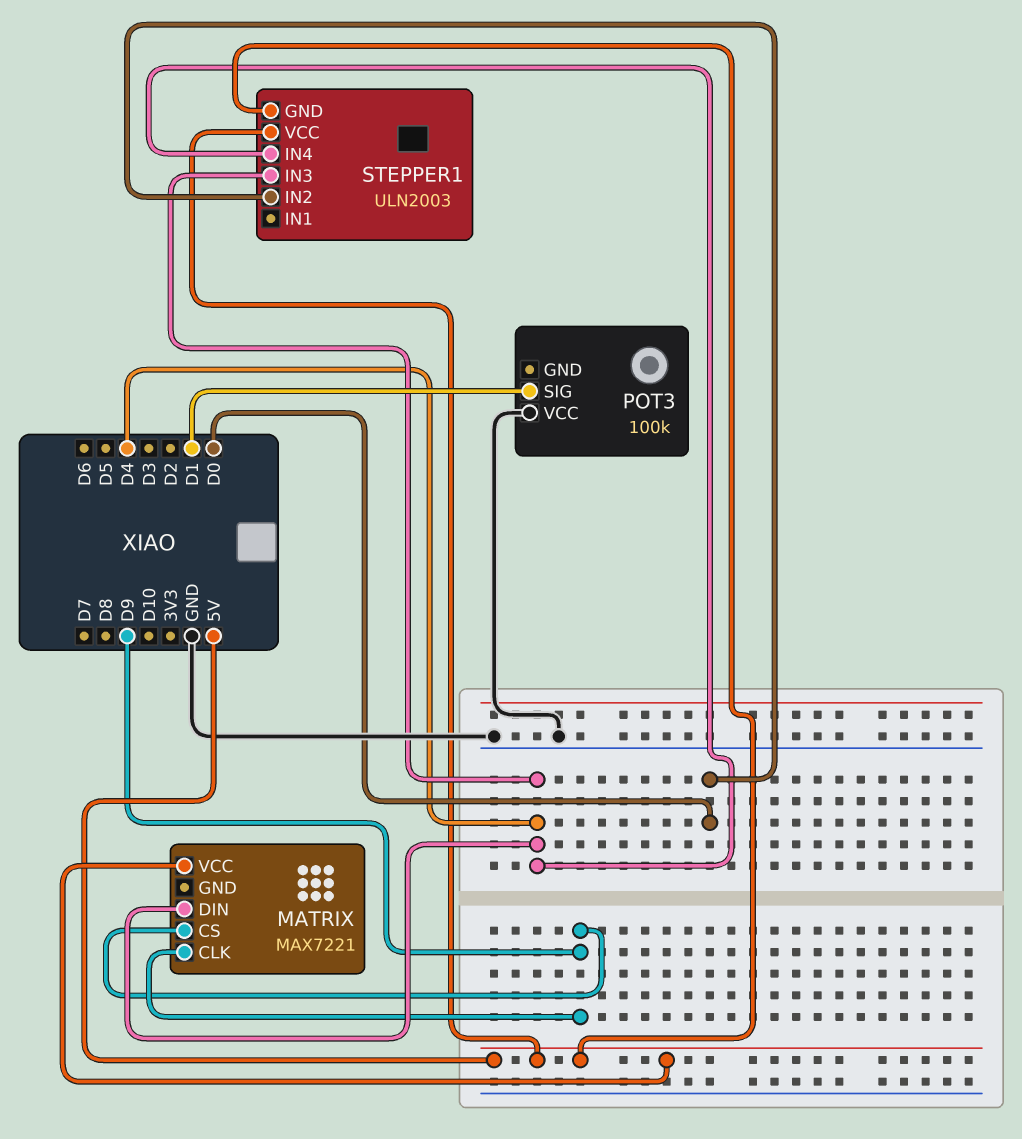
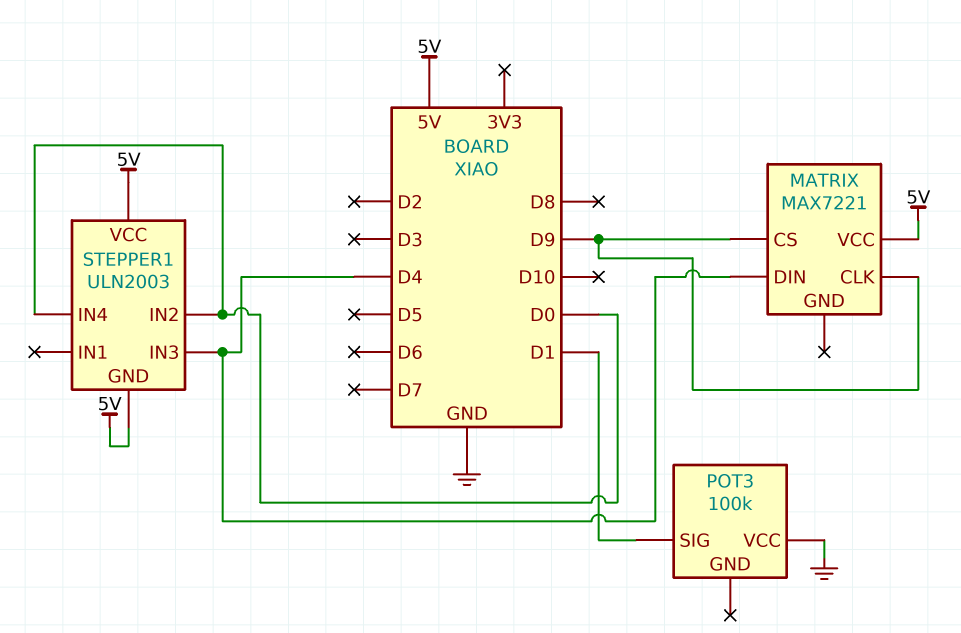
STEPPER1 pin IN4: D4 -> D0

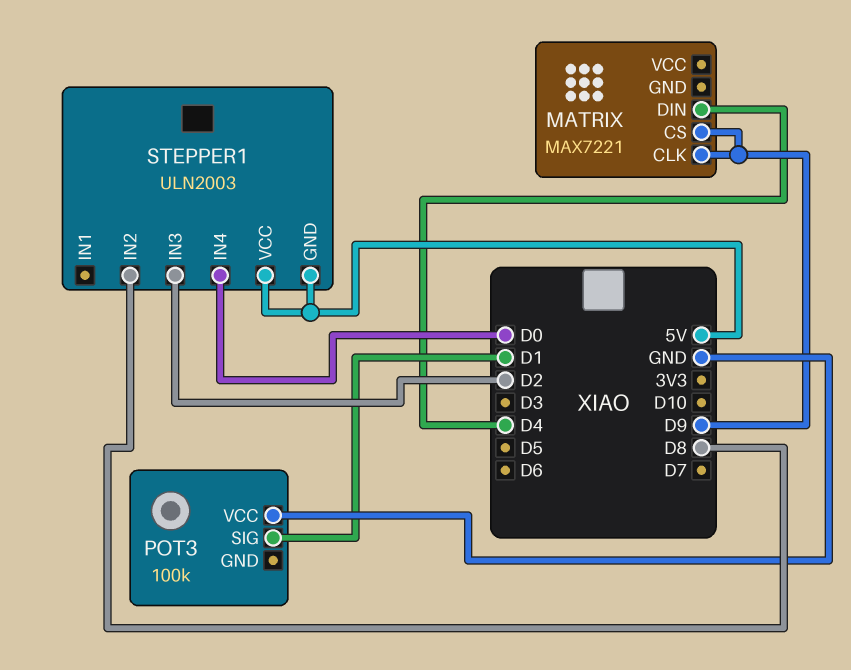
MATRIX pin VCC: 5V -> none
STEPPER1 pin IN2: D0 -> D8
STEPPER1 pin IN3: D4 -> D2

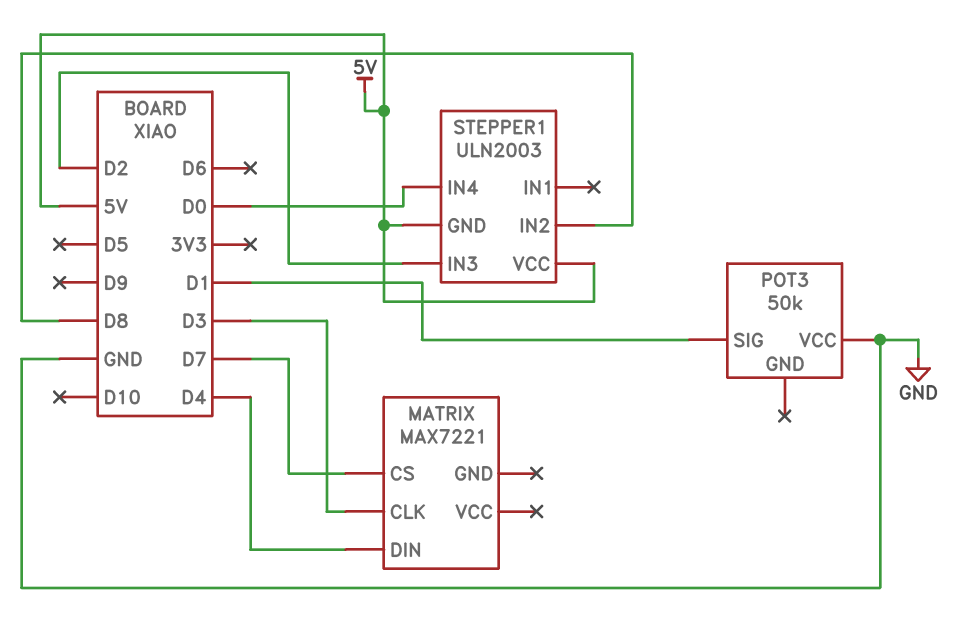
MATRIX pin CLK: D9 -> D3
MATRIX pin CS: D9 -> D7
POT3: 100k -> 50k

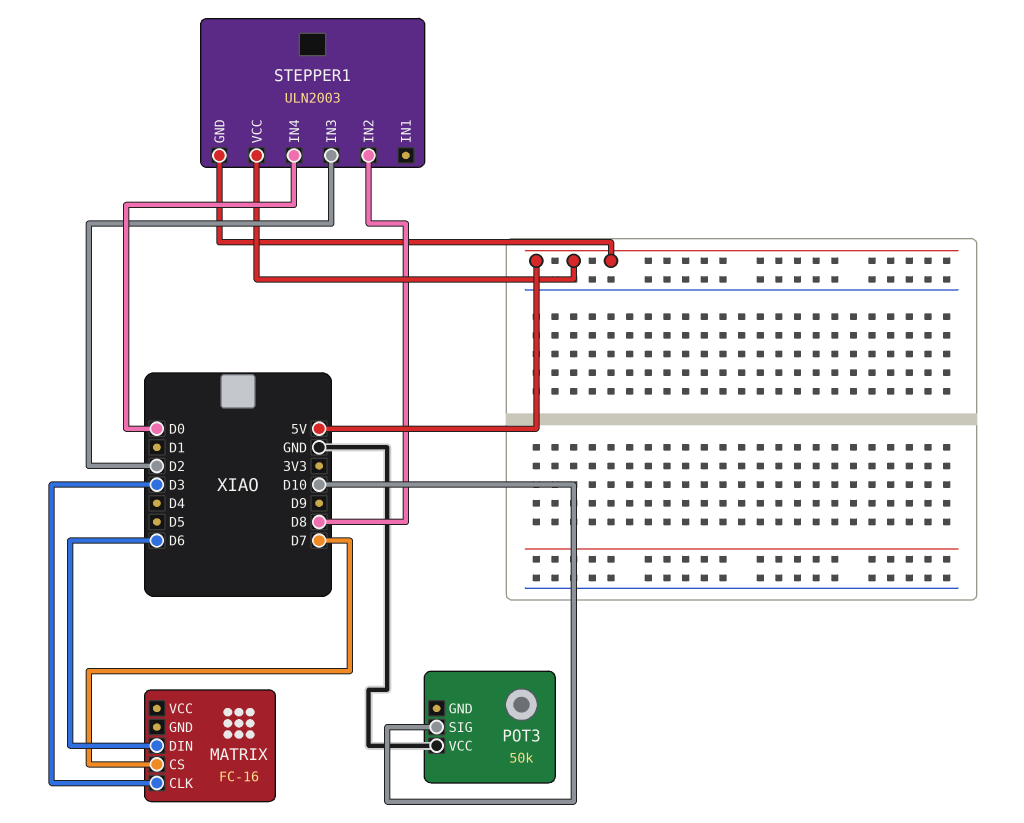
MATRIX: MAX7221 -> FC-16
MATRIX pin DIN: D4 -> D6
POT3 pin SIG: D1 -> D10

